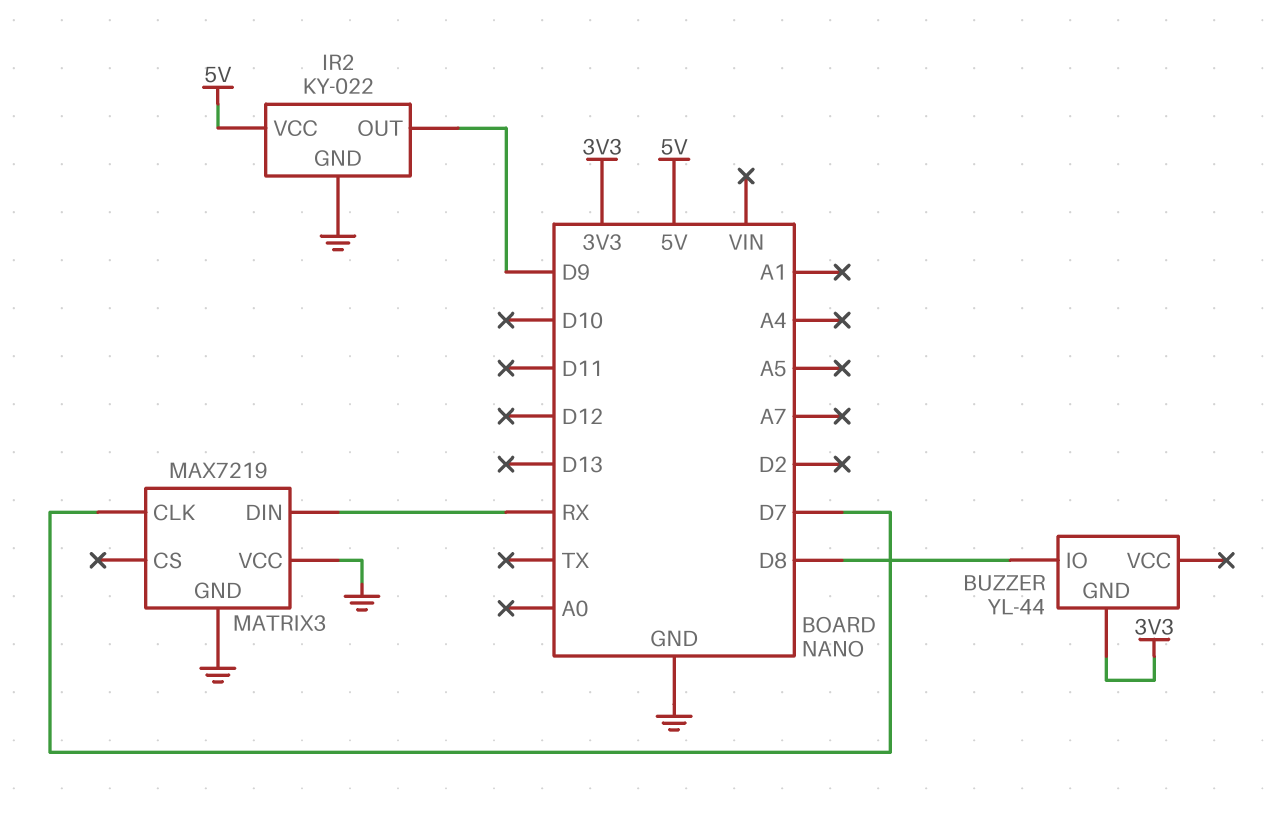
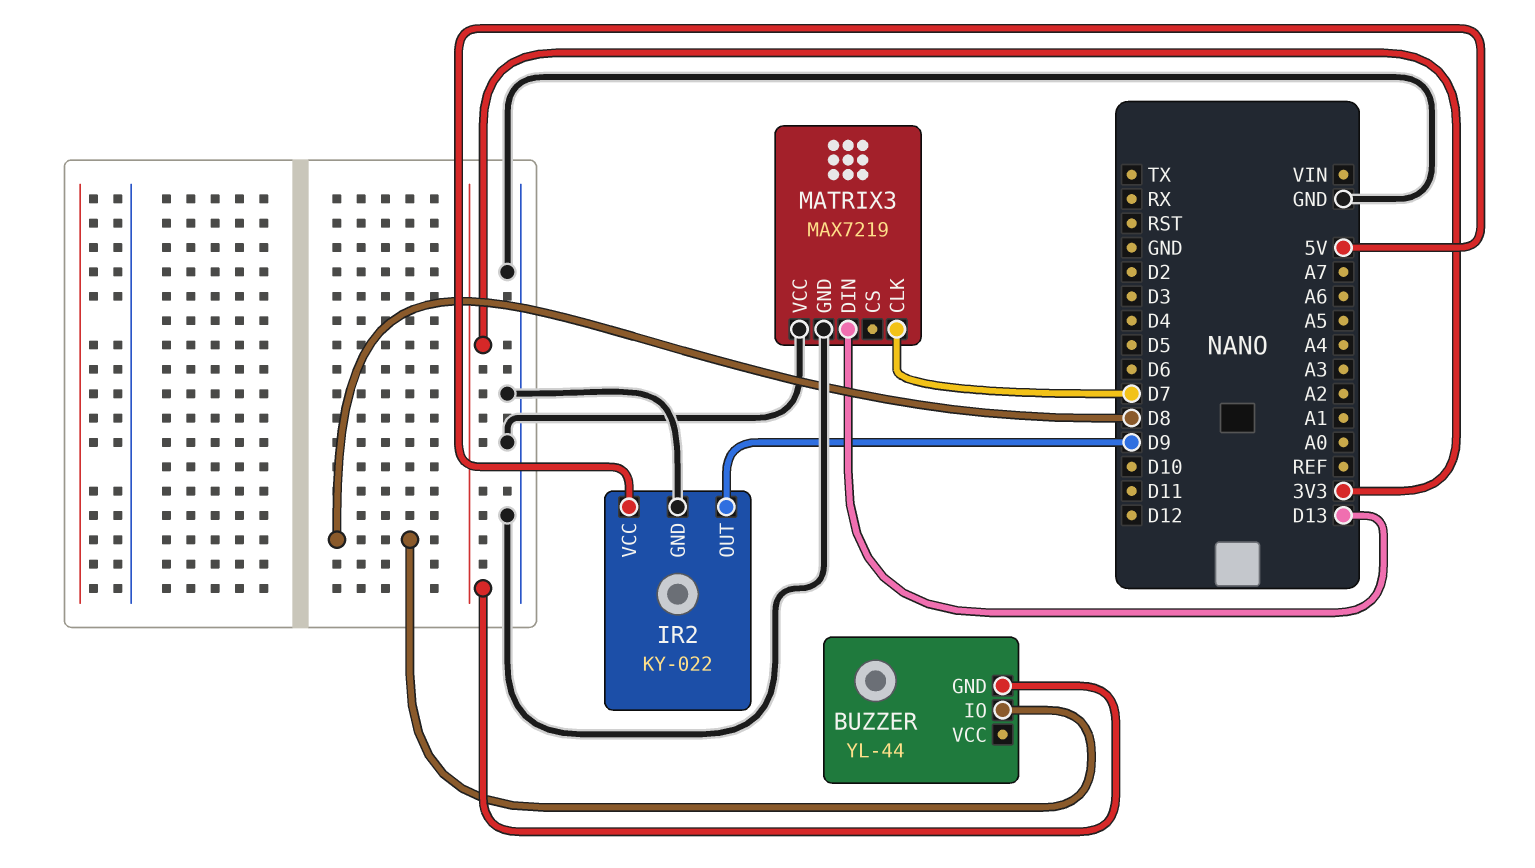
MATRIX3 pin DIN: RX -> D13

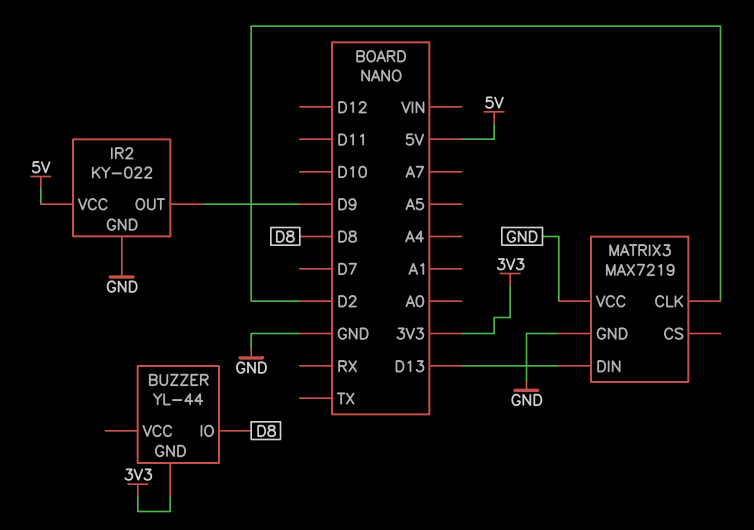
MATRIX3 pin CLK: D7 -> D2

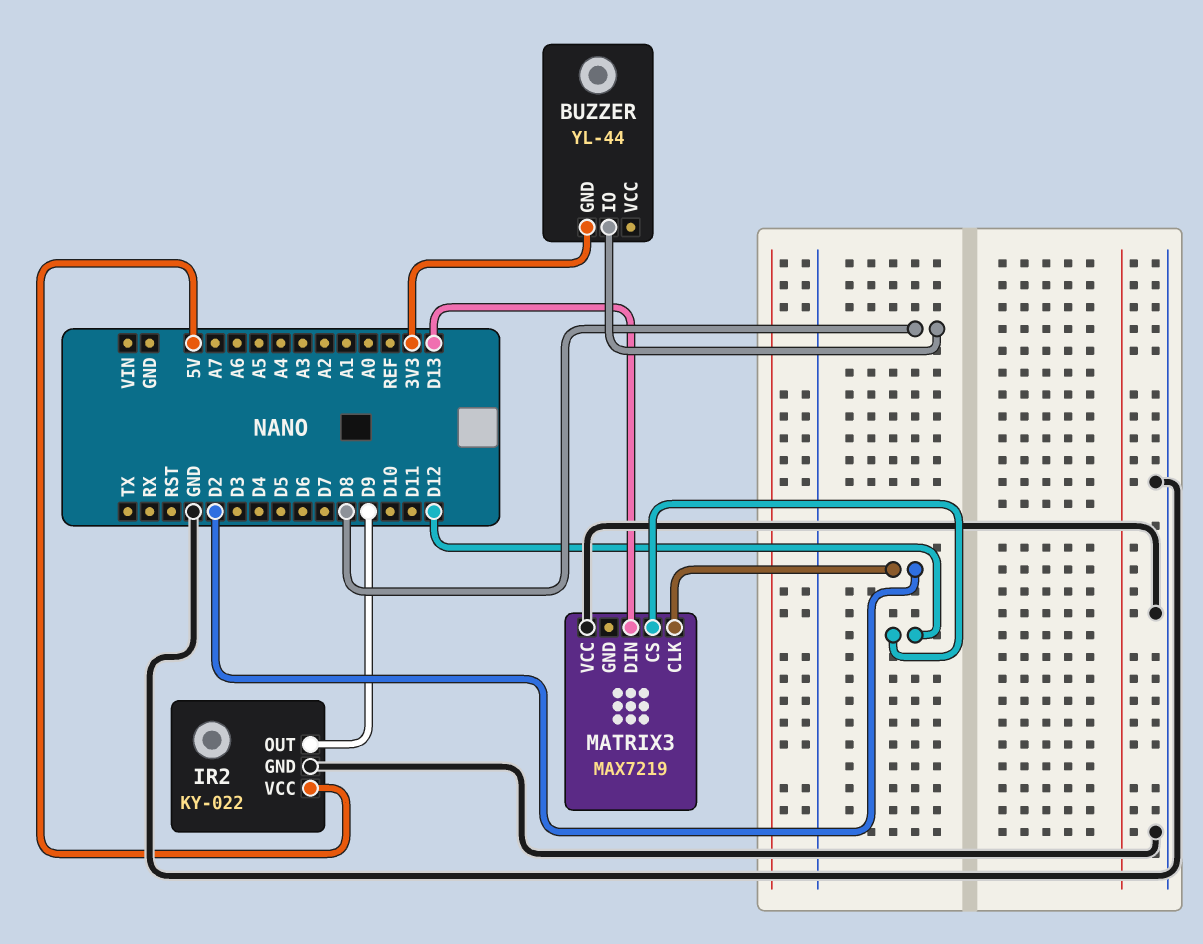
MATRIX3 pin CS: none -> D12
MATRIX3 pin GND: GND -> none

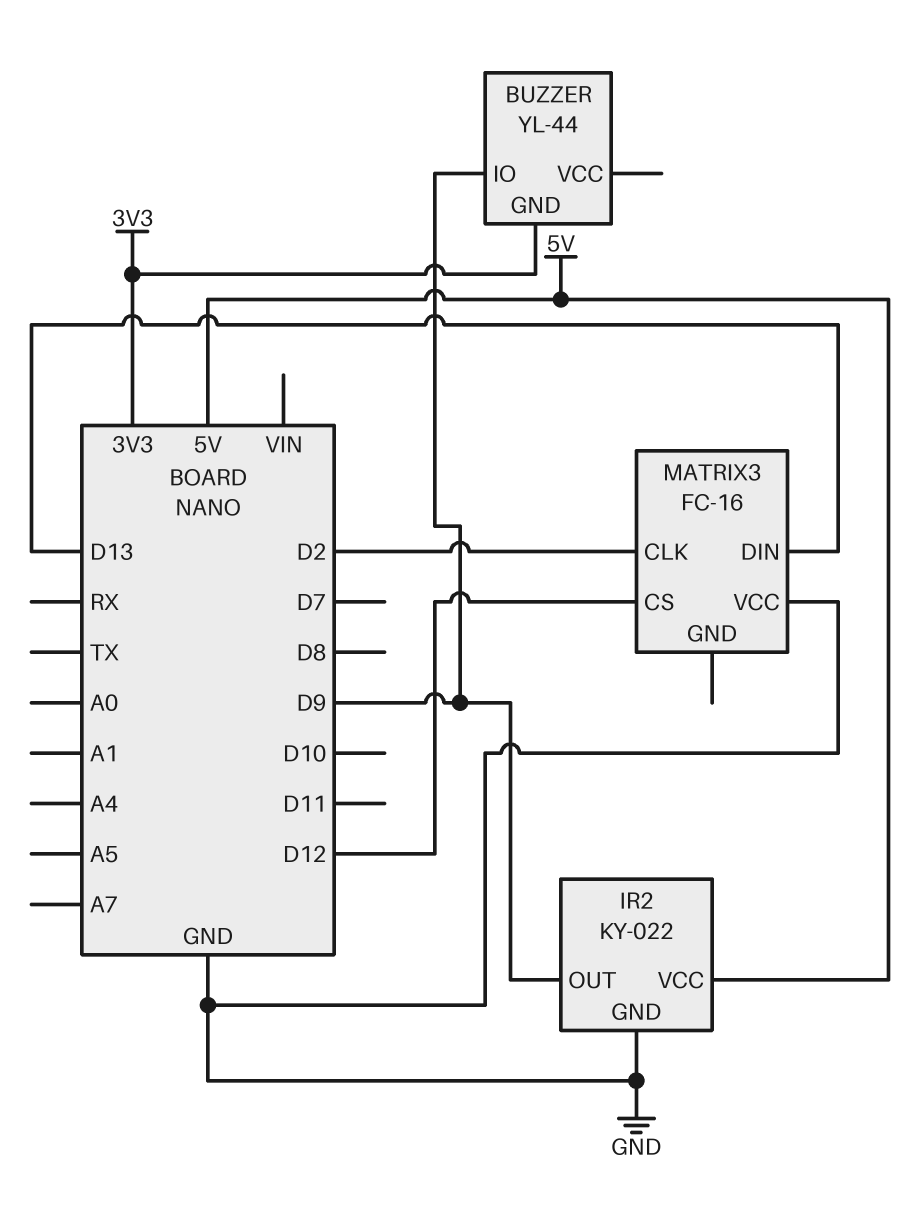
BUZZER pin IO: D8 -> D9
MATRIX3: MAX7219 -> FC-16

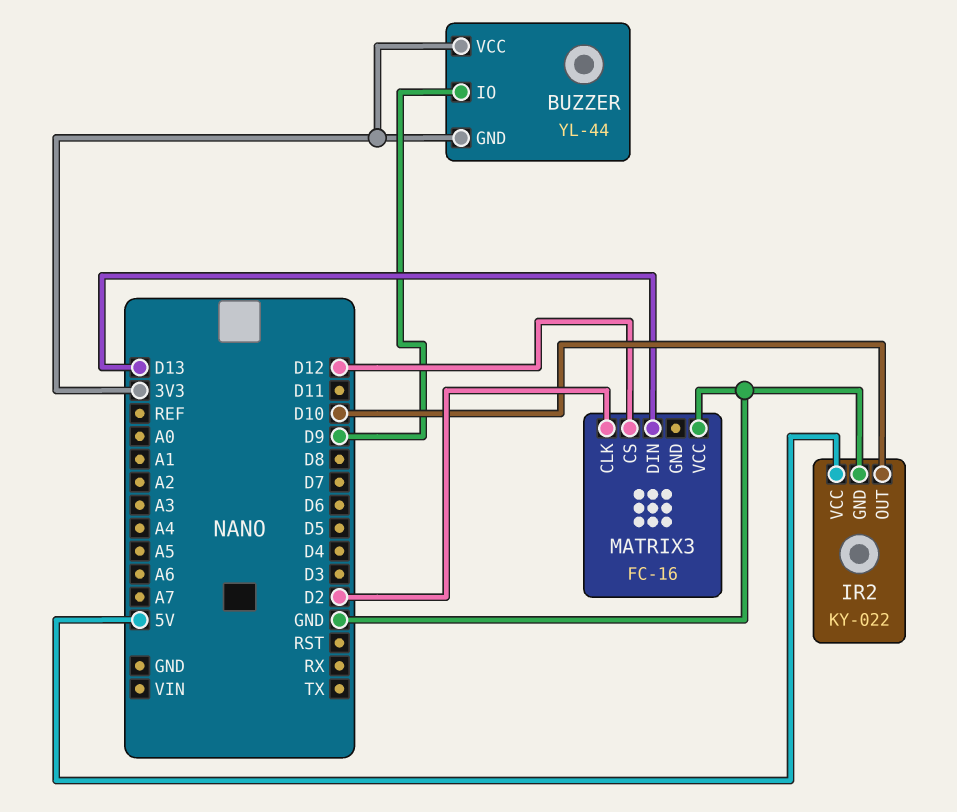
BUZZER pin VCC: none -> 3V3
IR2 pin OUT: D9 -> D10

